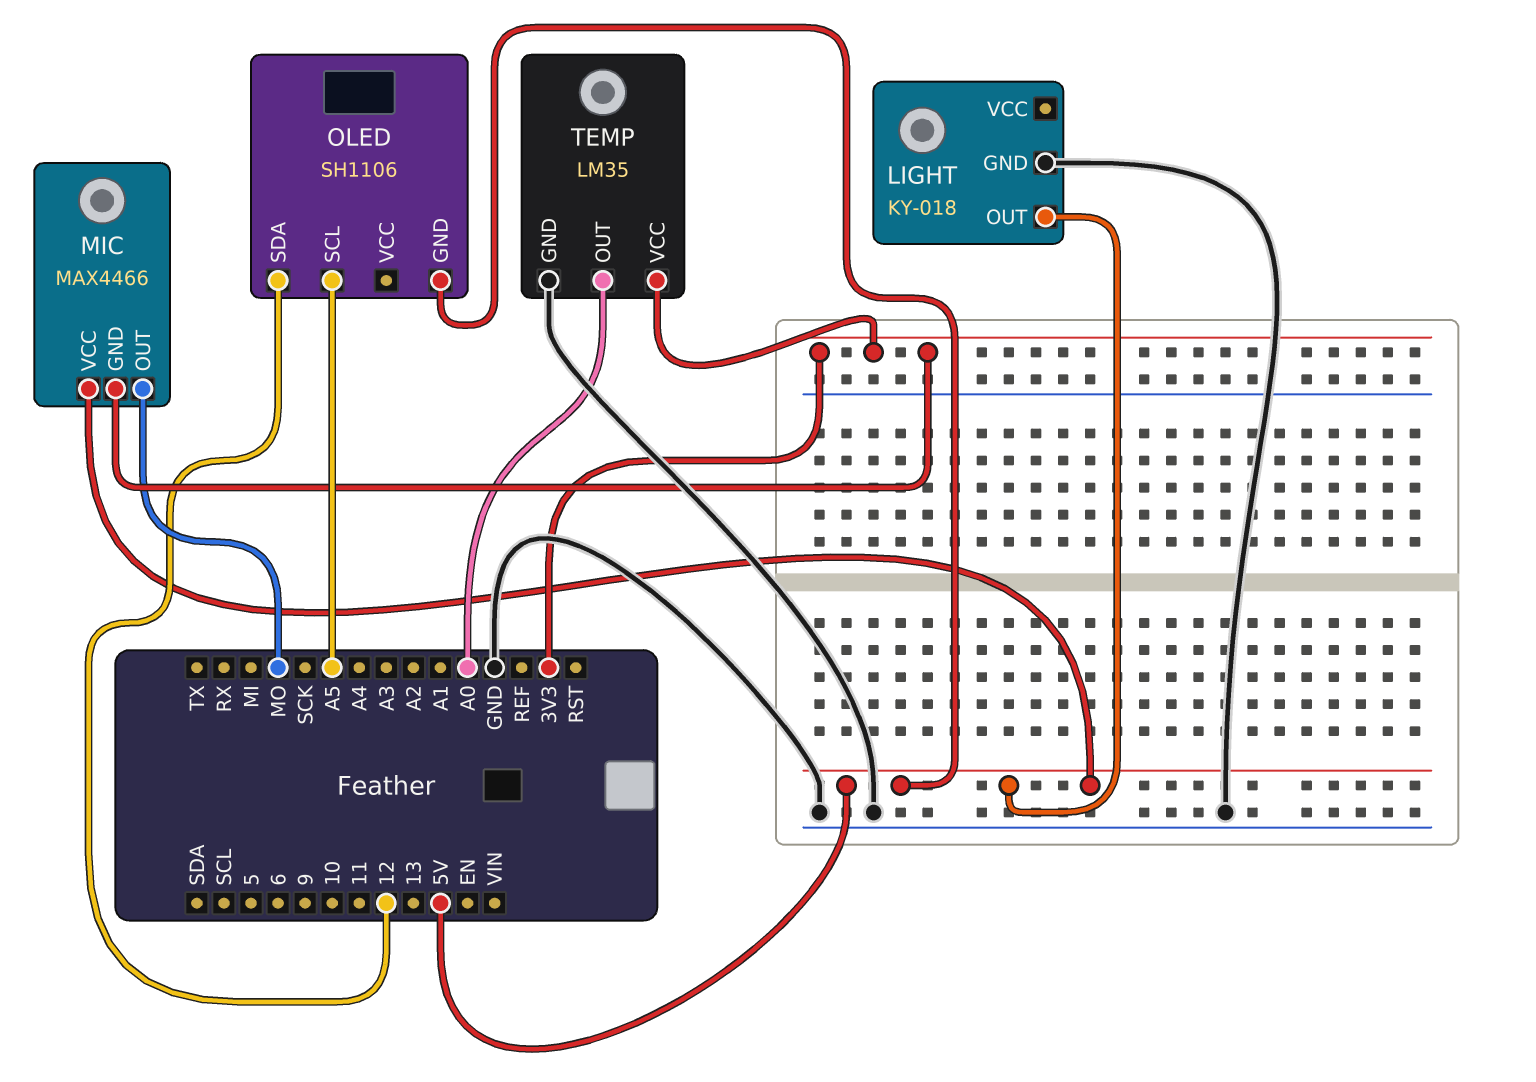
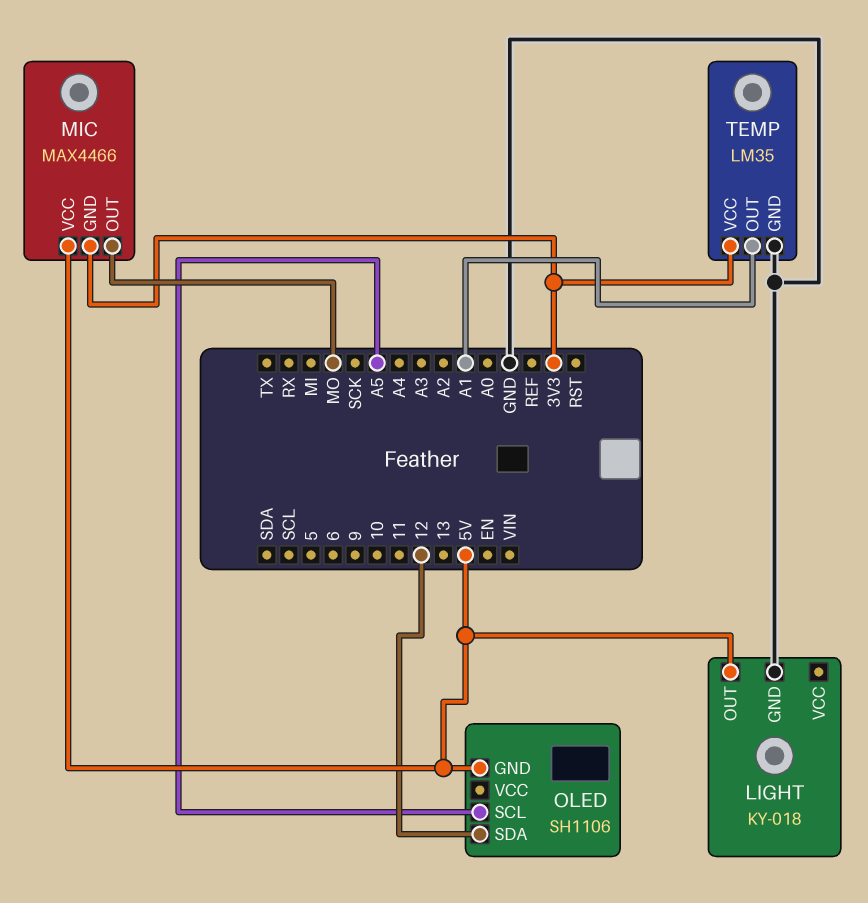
TEMP pin OUT: A0 -> A1

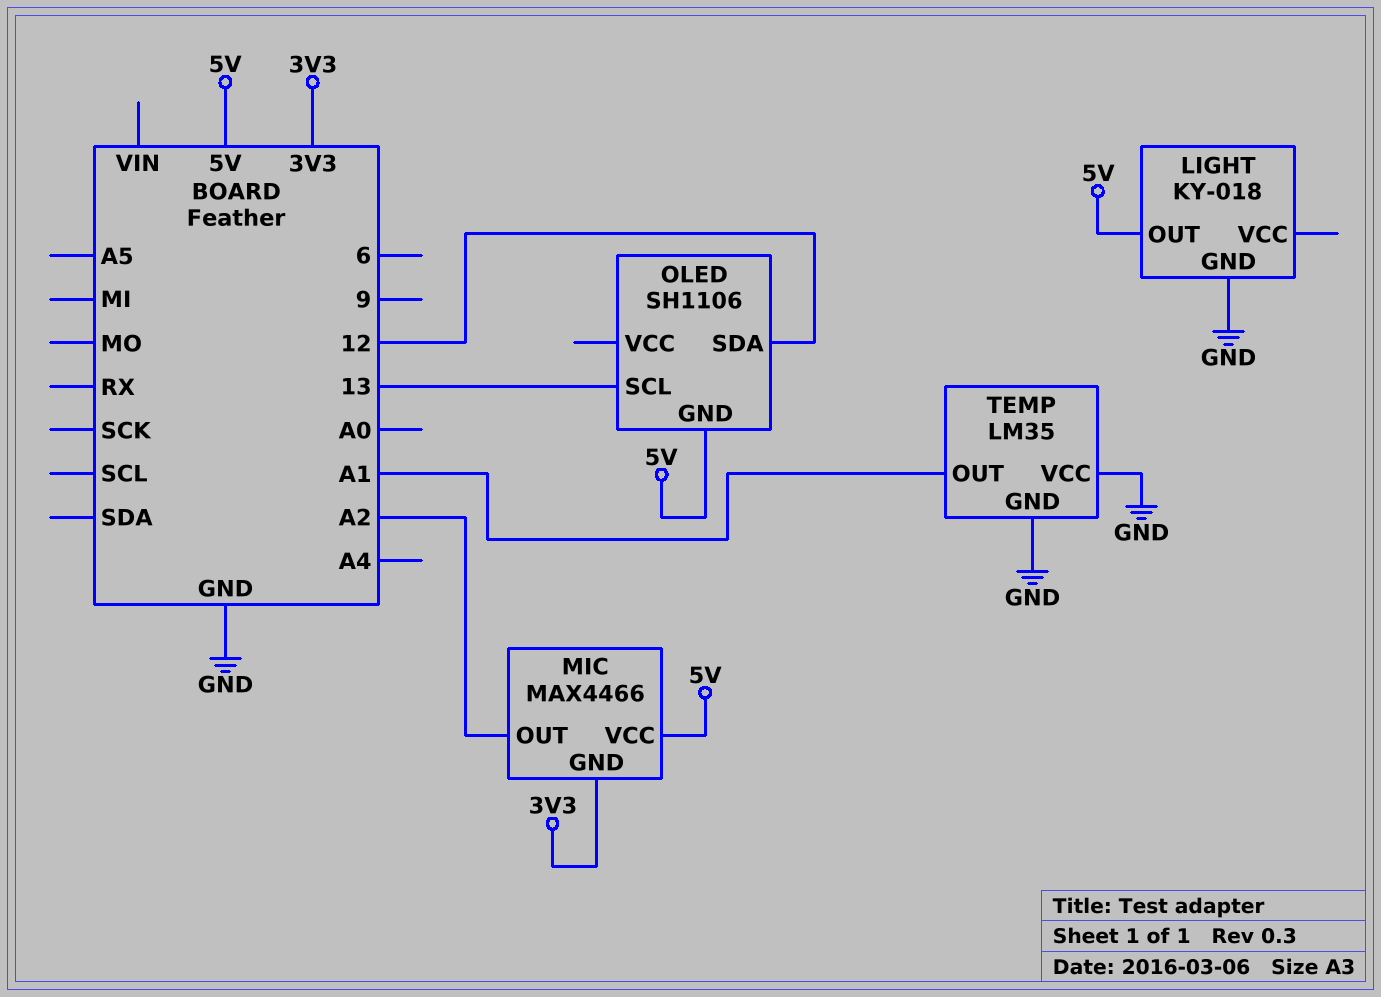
MIC pin OUT: MO -> A2
OLED pin SCL: A5 -> 13
TEMP pin VCC: 3V3 -> GND

